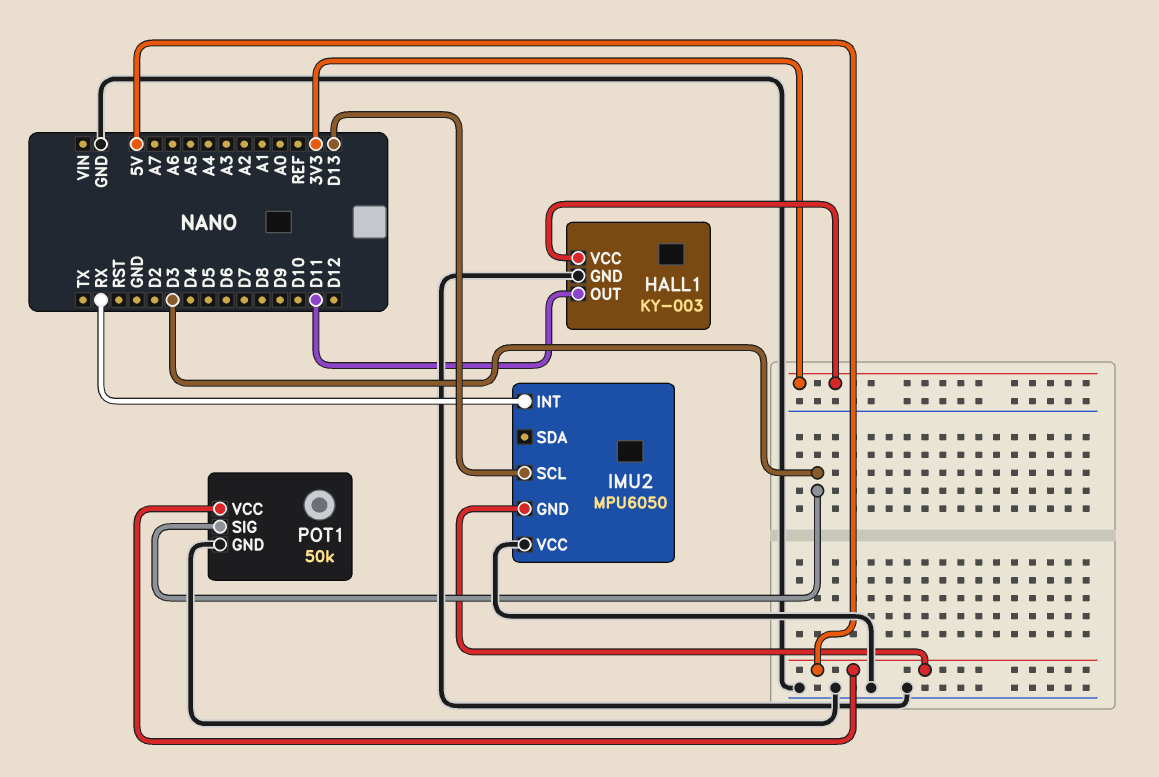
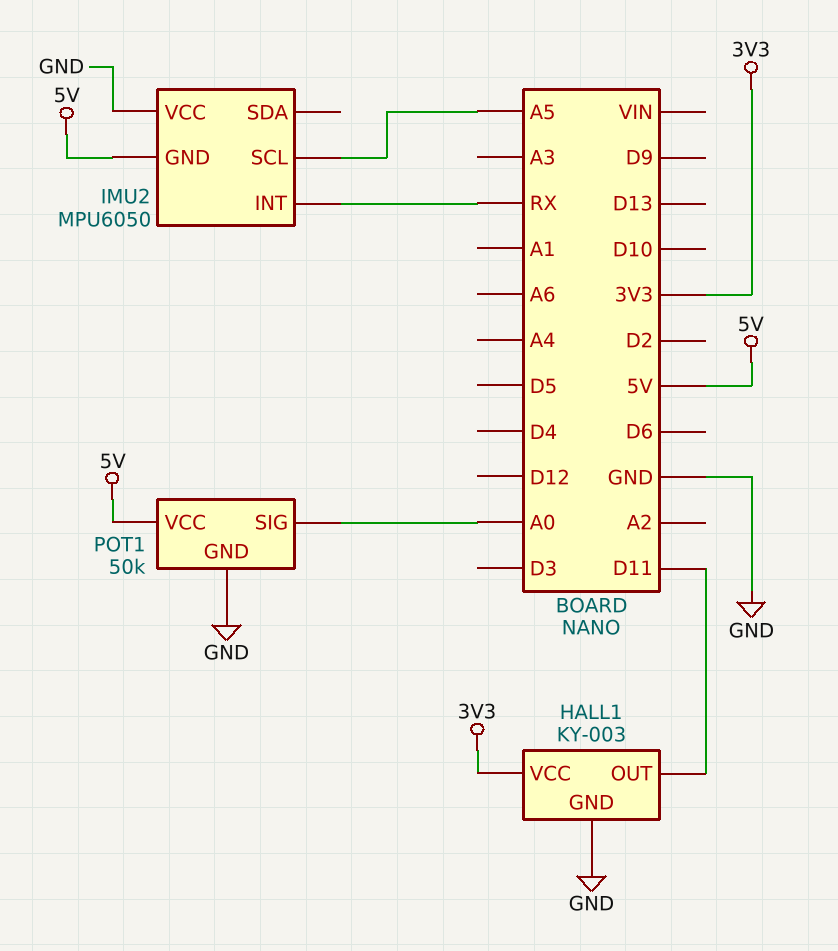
IMU2 pin SCL: D13 -> A5
POT1 pin SIG: D3 -> A0

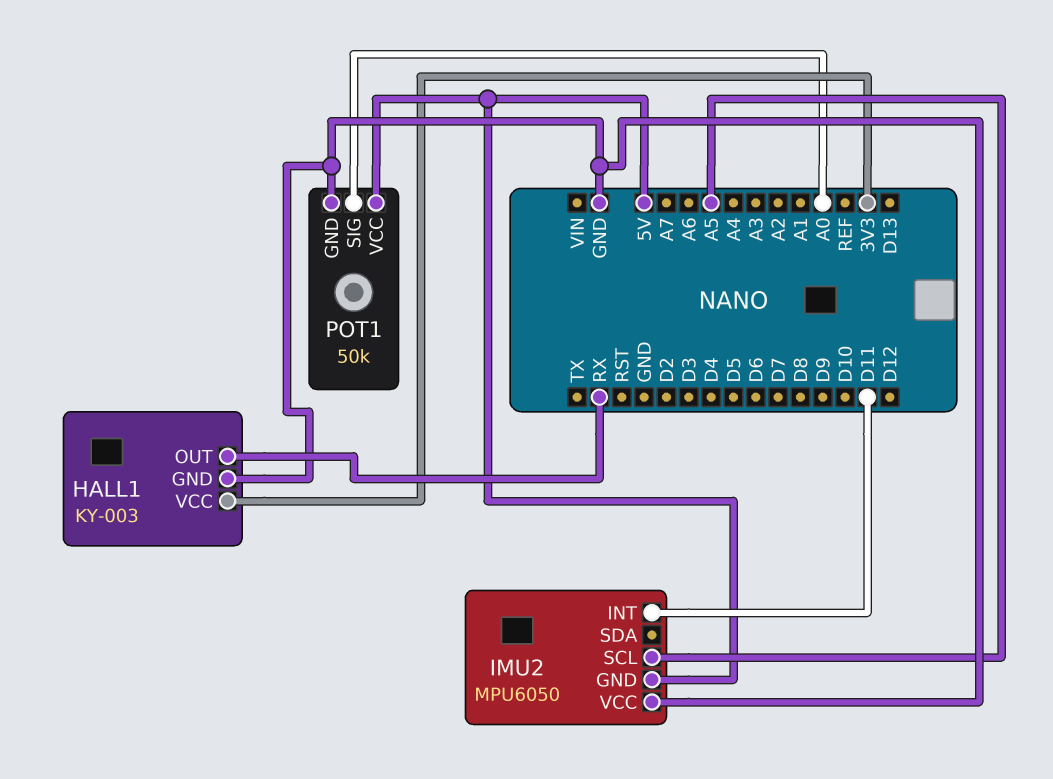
HALL1 pin OUT: D11 -> RX
IMU2 pin INT: RX -> D11

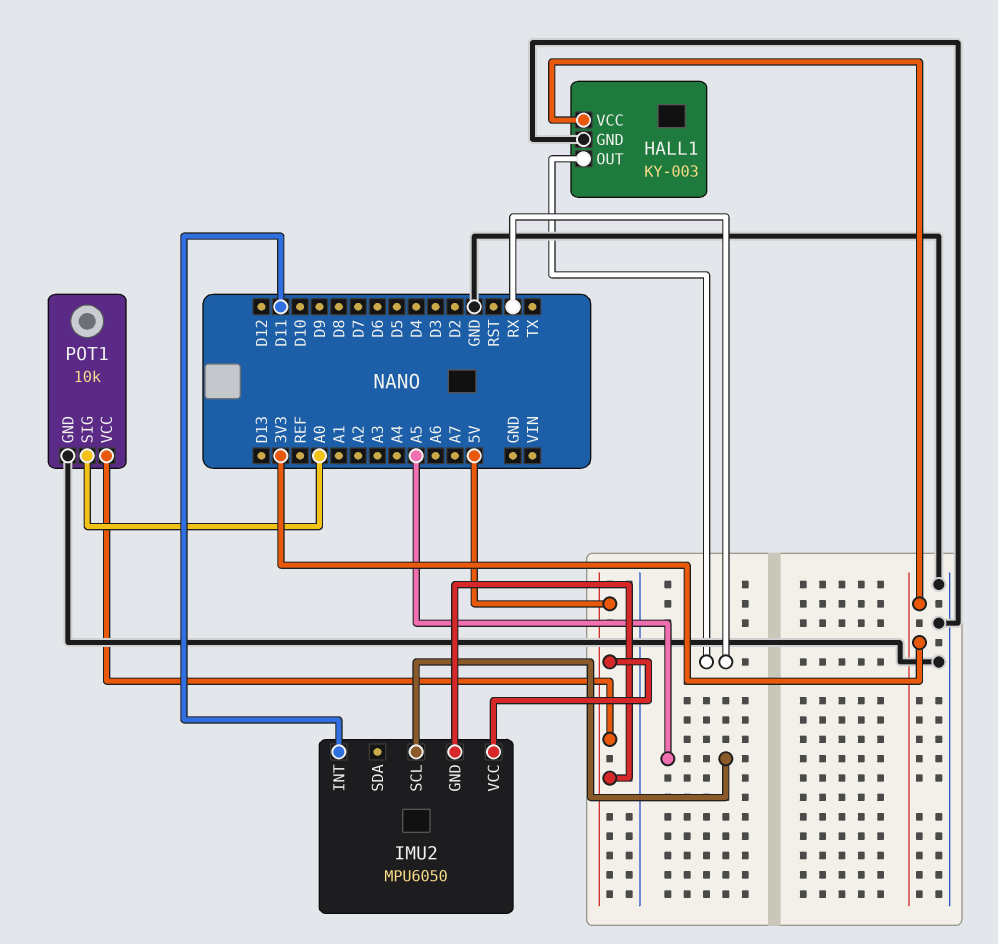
IMU2 pin VCC: GND -> 5V
POT1: 50k -> 10k

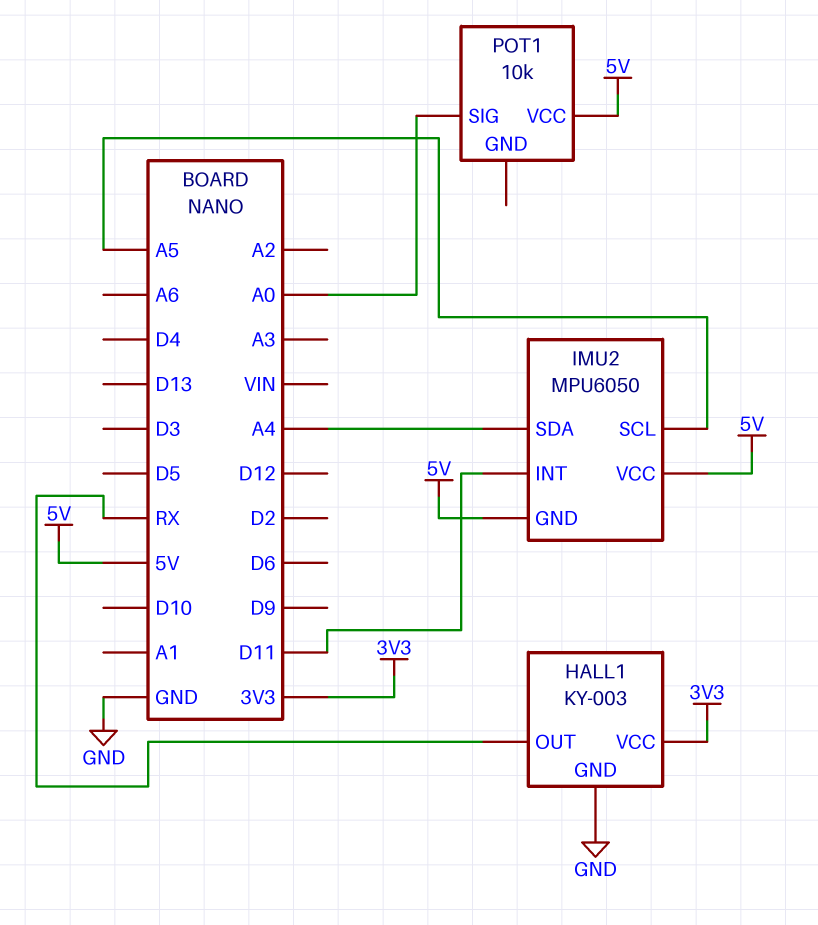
IMU2 pin SDA: none -> A4
POT1 pin GND: GND -> none

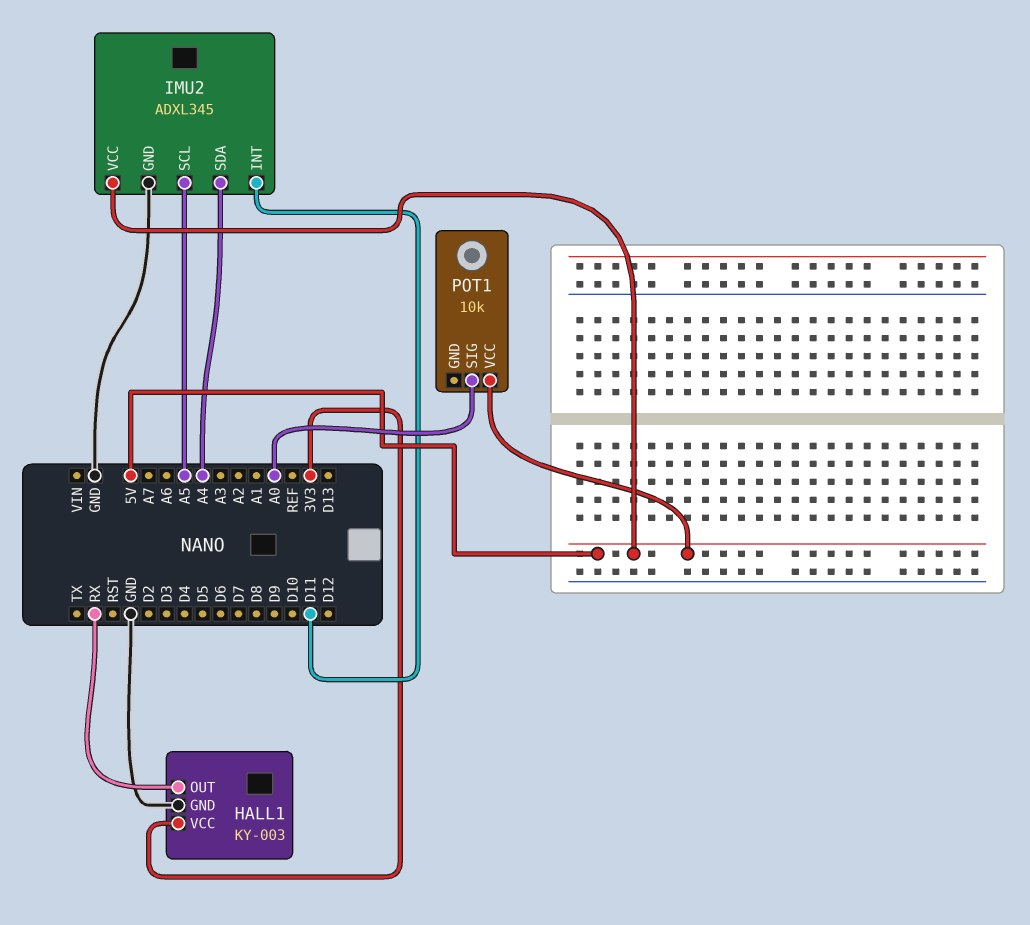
IMU2: MPU6050 -> ADXL345
IMU2 pin GND: 5V -> GND

